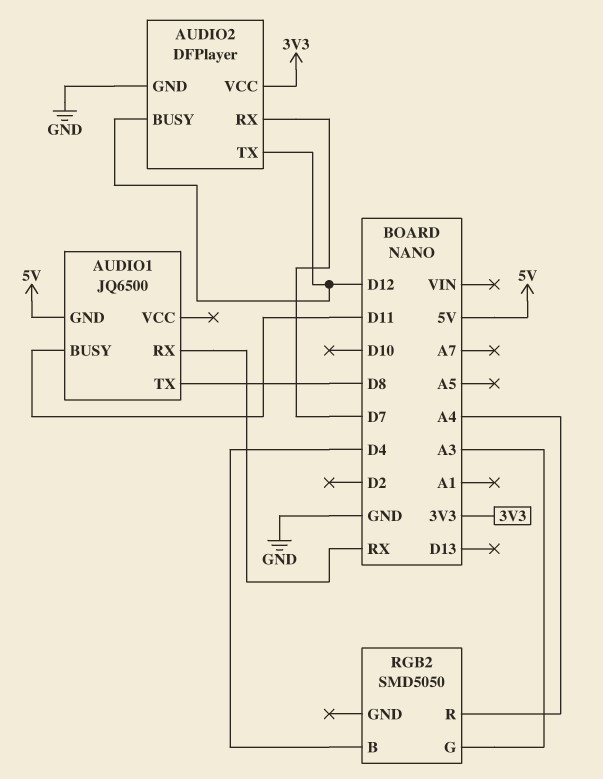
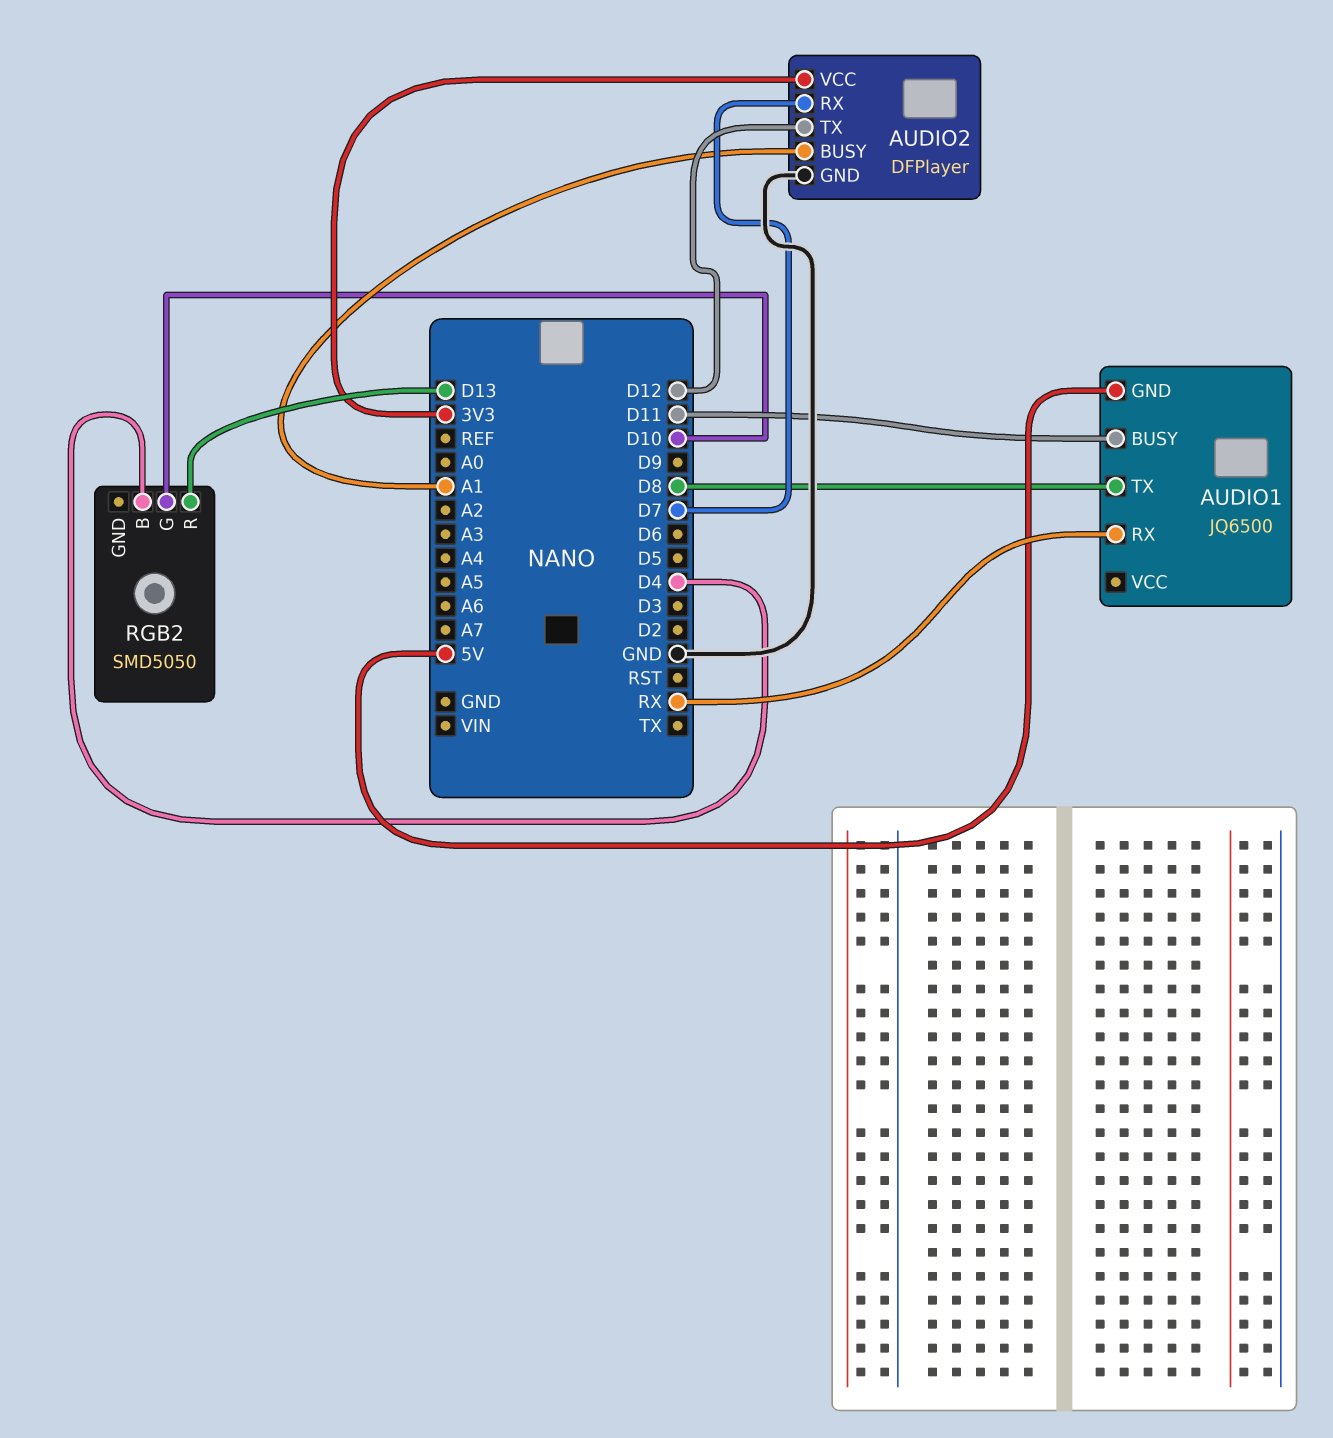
AUDIO2 pin BUSY: D12 -> A1
RGB2 pin G: A3 -> D10
RGB2 pin R: A4 -> D13

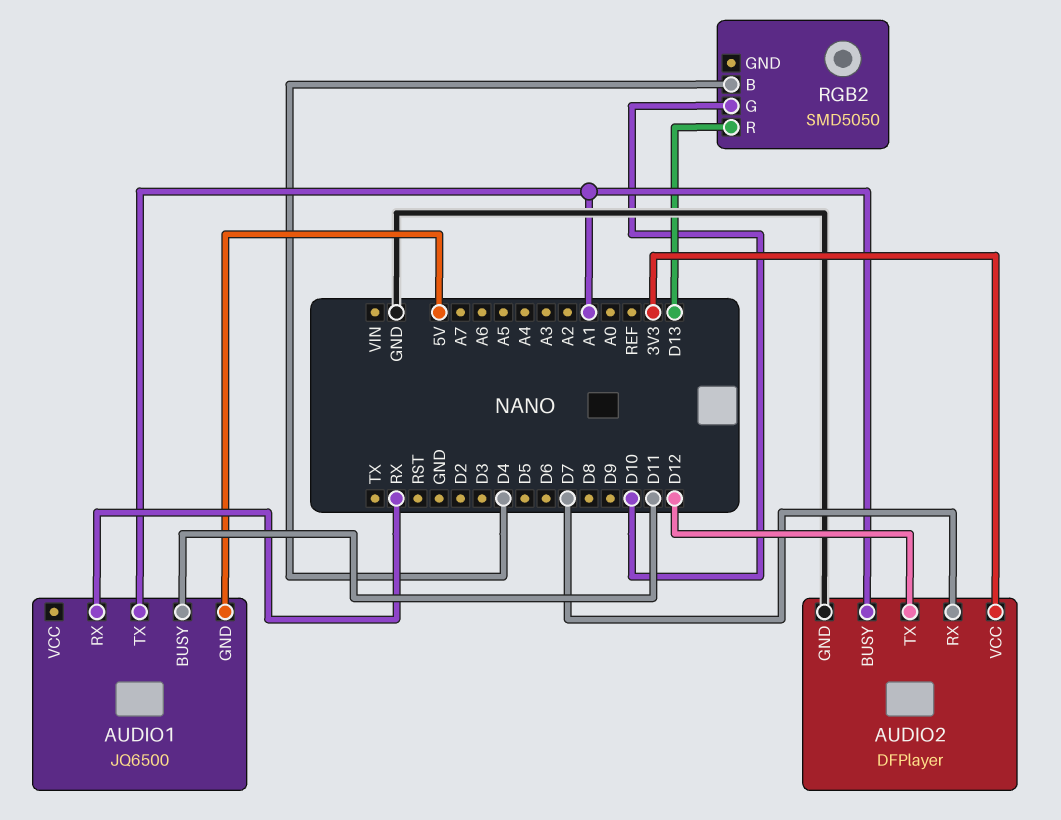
AUDIO1 pin TX: D8 -> A1

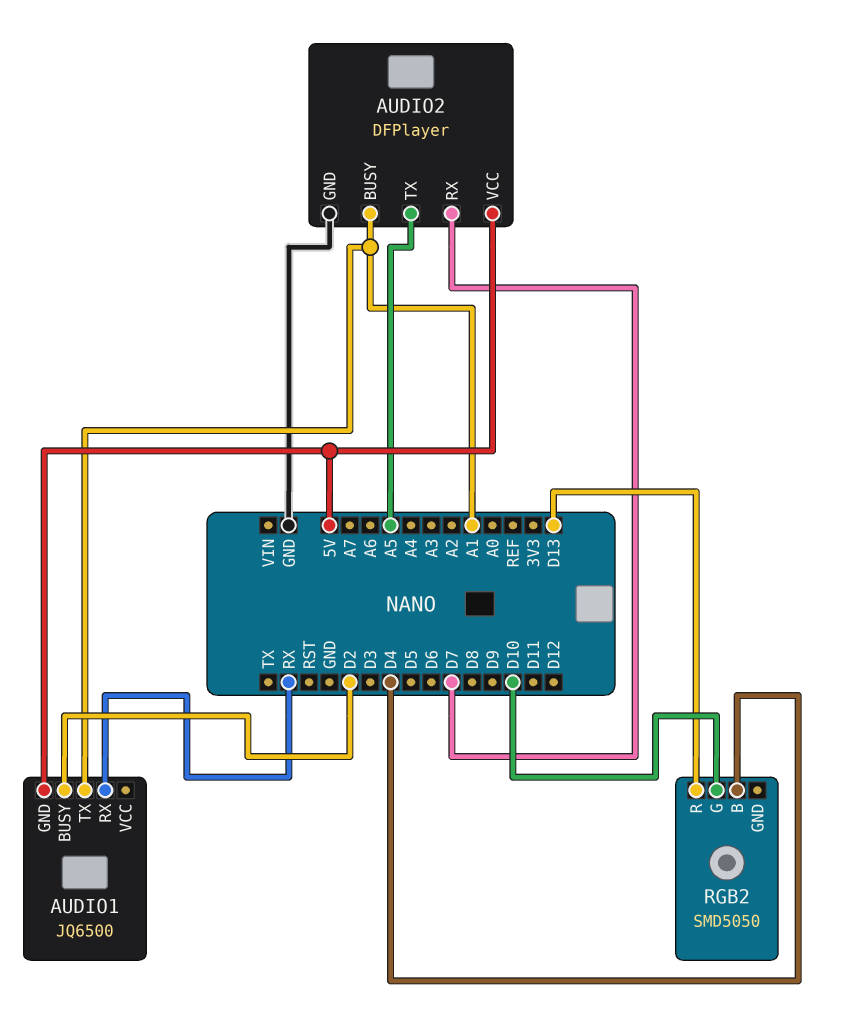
AUDIO1 pin BUSY: D11 -> D2
AUDIO2 pin TX: D12 -> A5
AUDIO2 pin VCC: 3V3 -> 5V

